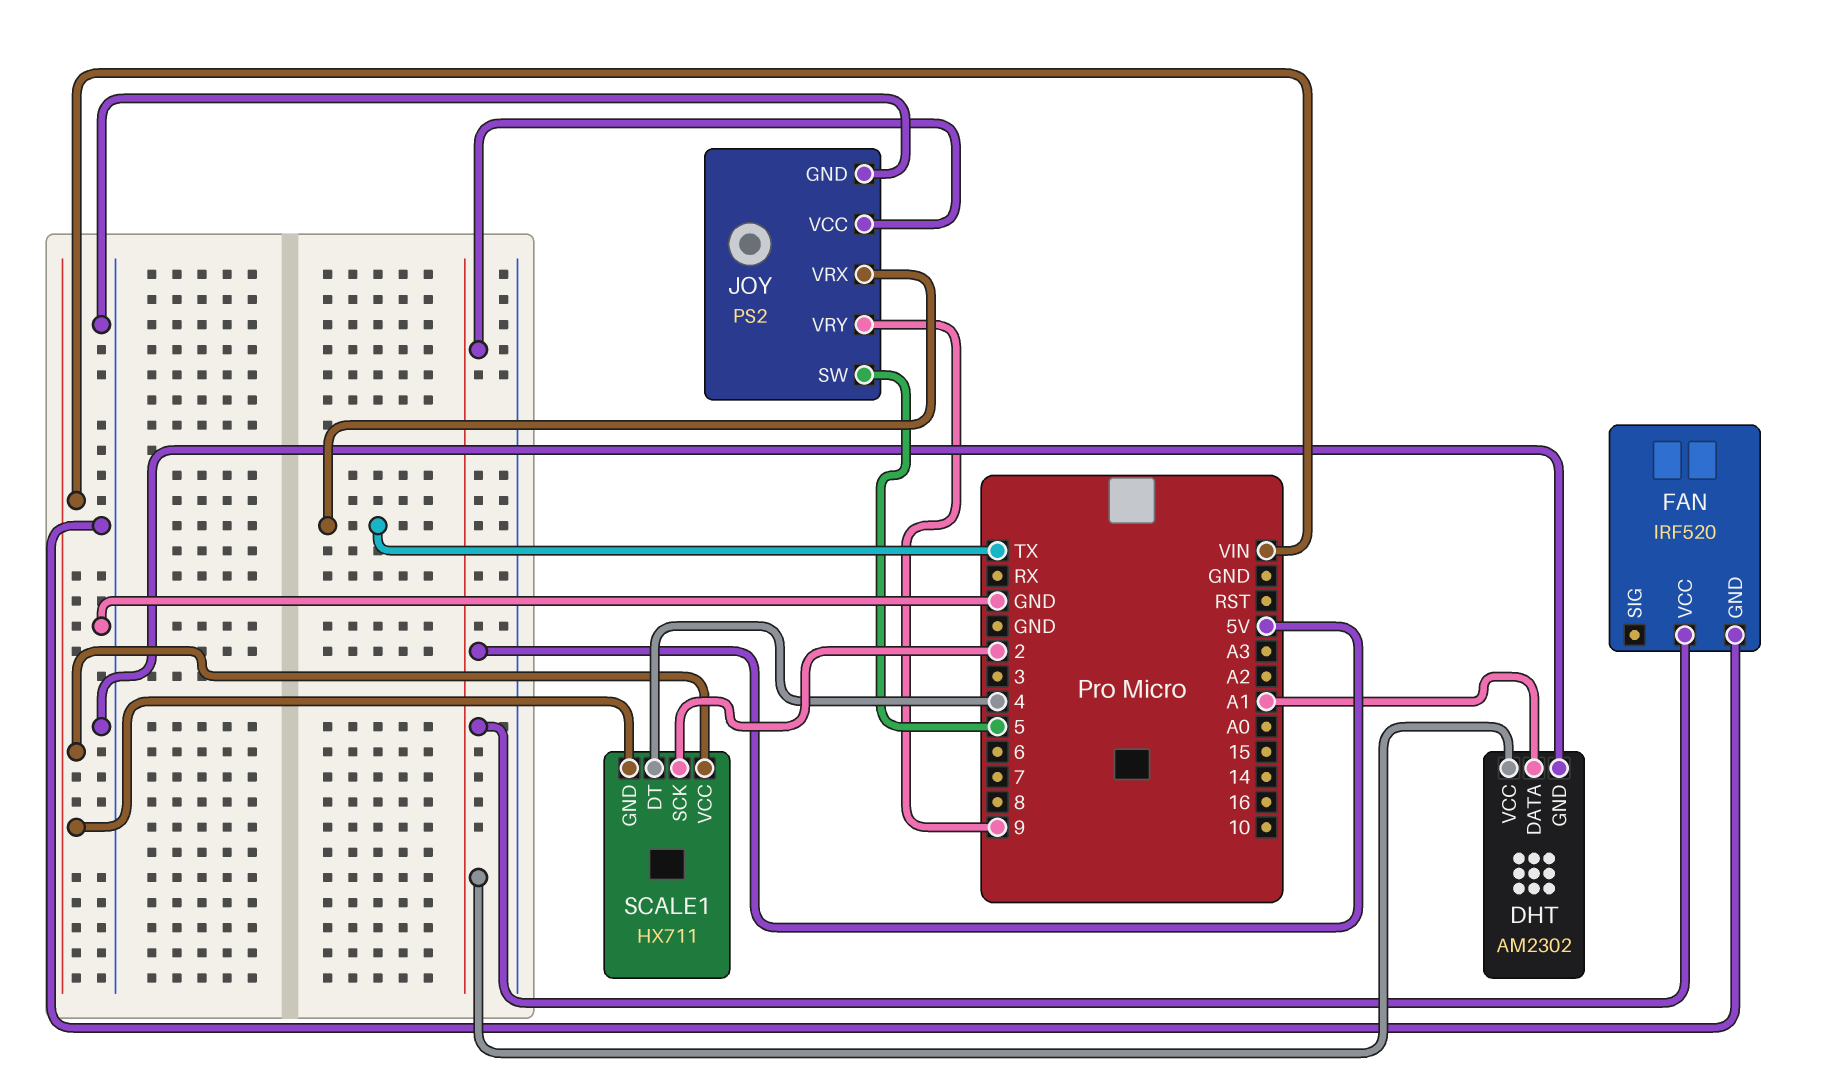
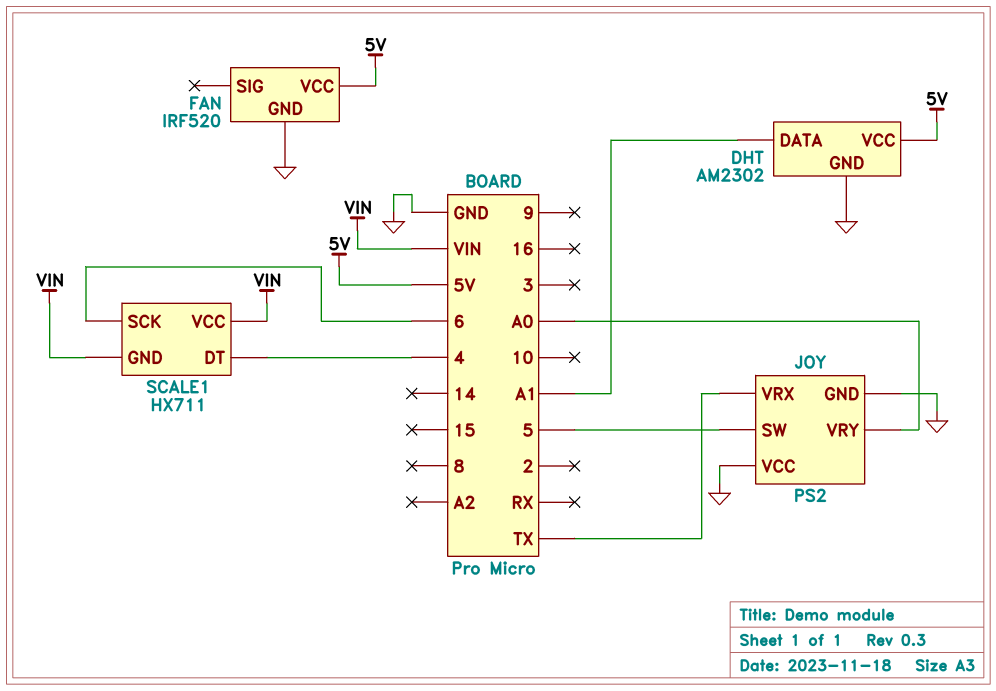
JOY pin VCC: 5V -> GND
JOY pin VRY: 9 -> A0
SCALE1 pin SCK: 2 -> 6

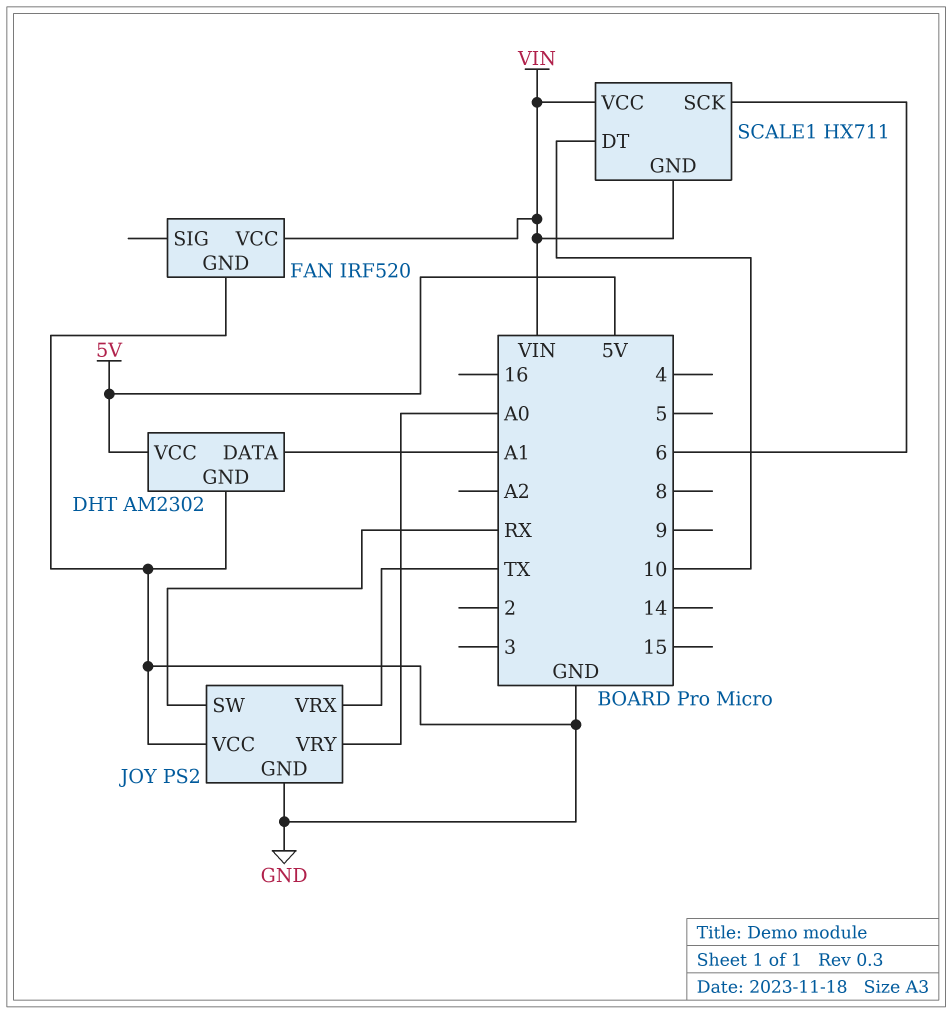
FAN pin VCC: 5V -> VIN
JOY pin SW: 5 -> RX
SCALE1 pin DT: 4 -> 10

